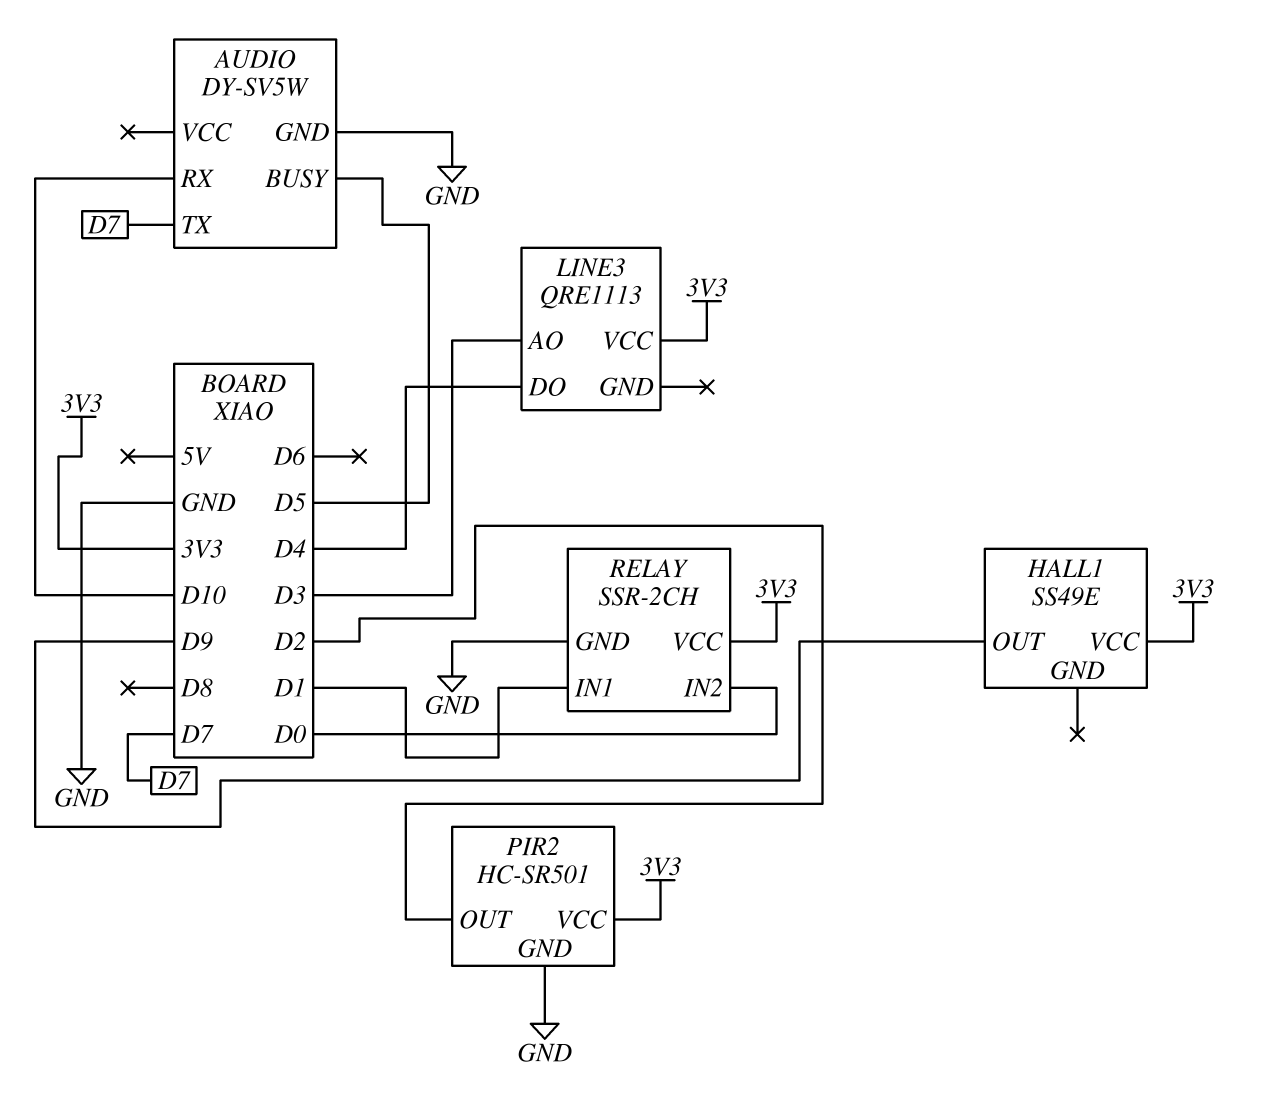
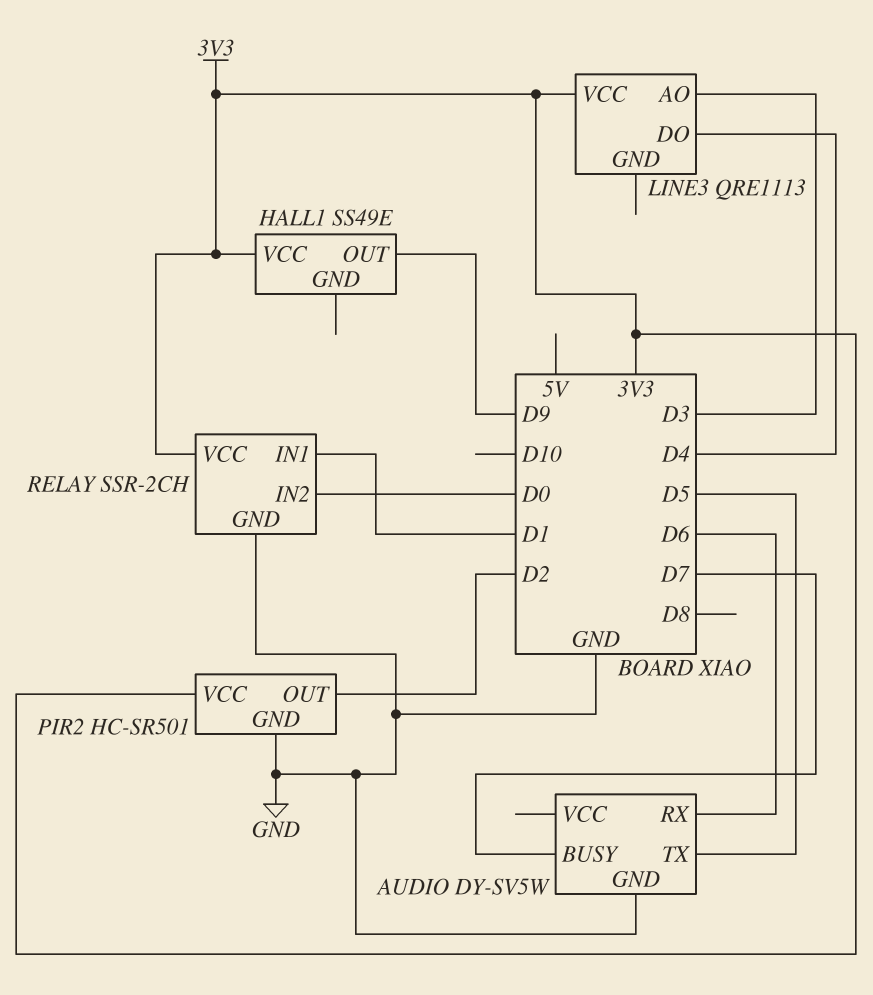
AUDIO pin BUSY: D5 -> D7
AUDIO pin RX: D10 -> D6
AUDIO pin TX: D7 -> D5

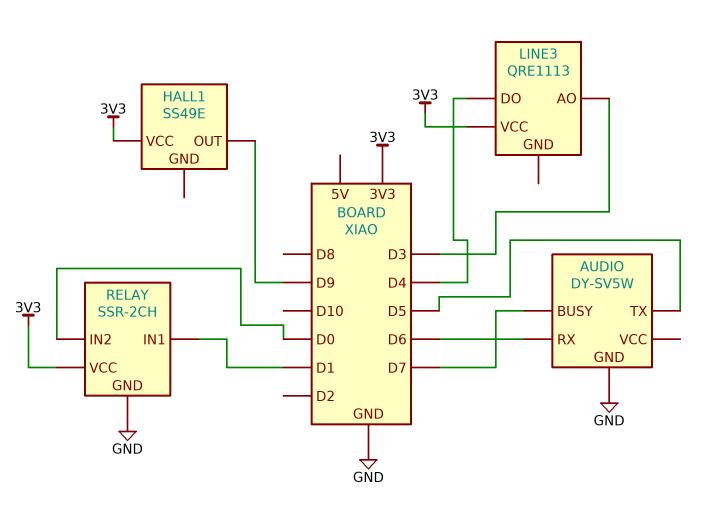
PIR2: HC-SR501 -> none
PIR2 pin GND: GND -> none
PIR2 pin OUT: D2 -> none
PIR2 pin VCC: 3V3 -> none

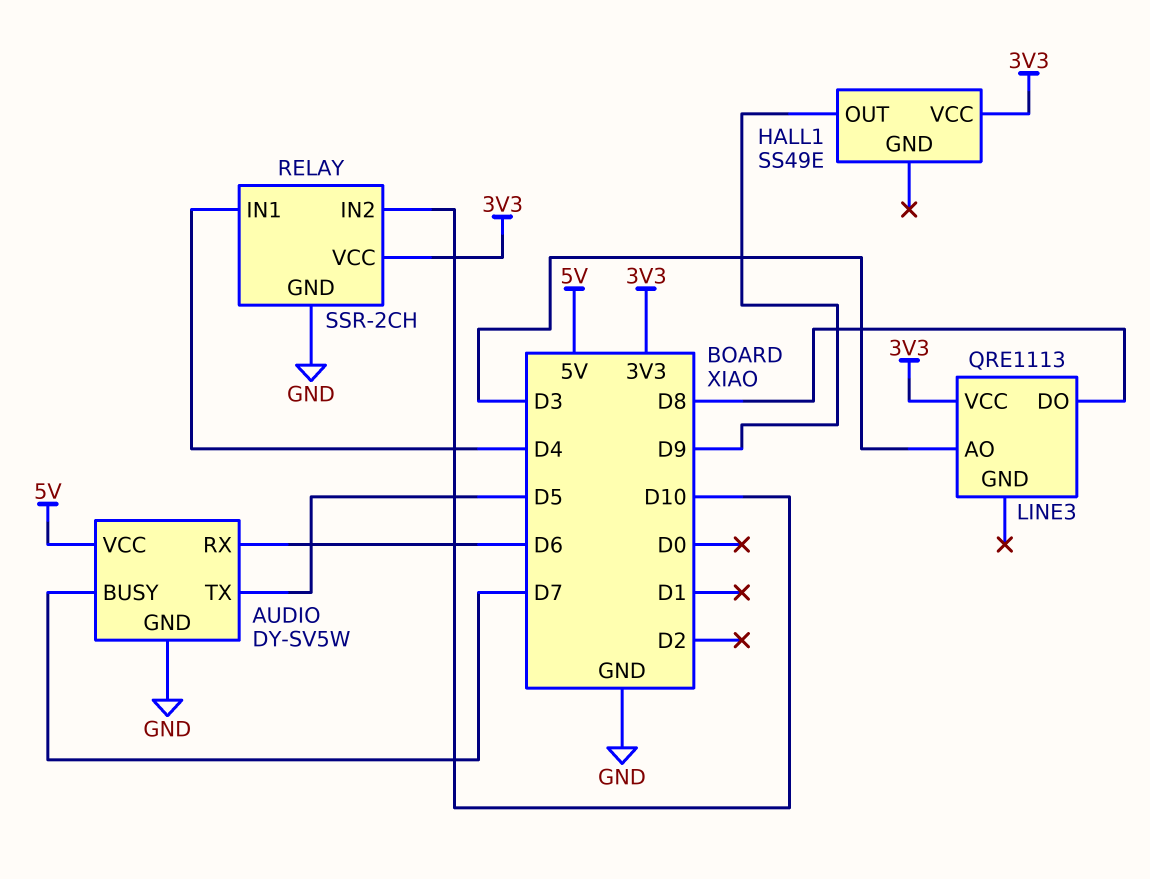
AUDIO pin VCC: none -> 5V
LINE3 pin DO: D4 -> D8
RELAY pin IN1: D1 -> D4
RELAY pin IN2: D0 -> D10

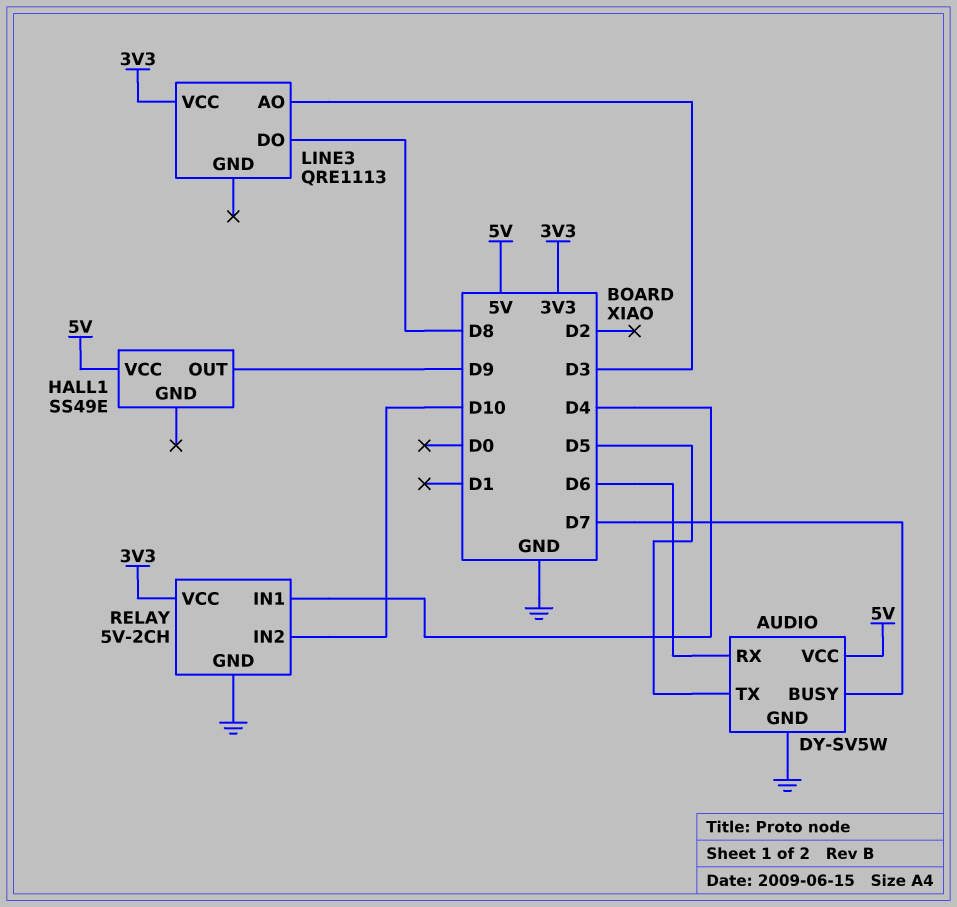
HALL1 pin VCC: 3V3 -> 5V
RELAY: SSR-2CH -> 5V-2CH

